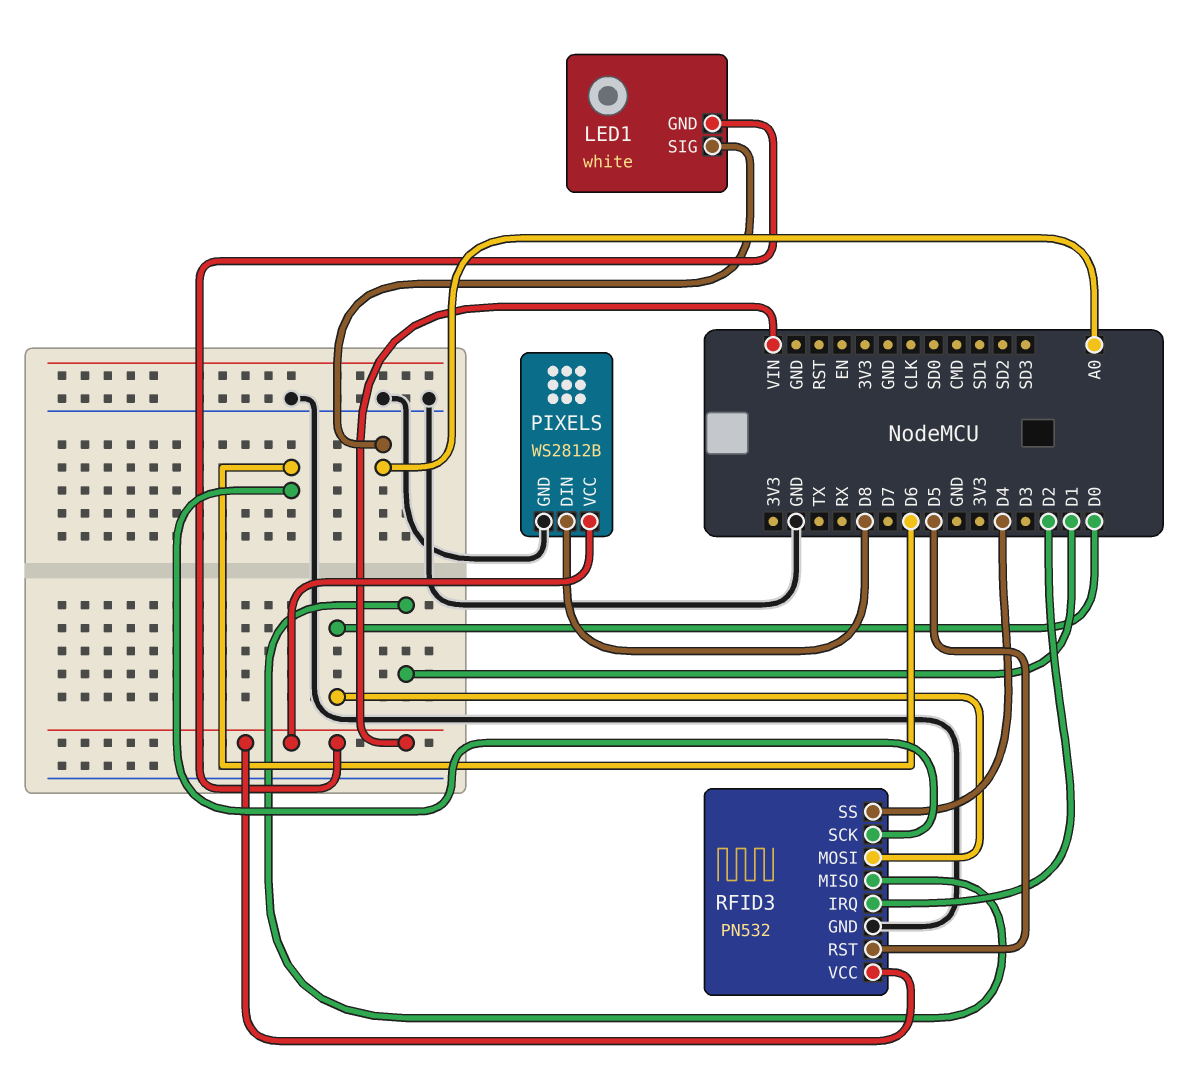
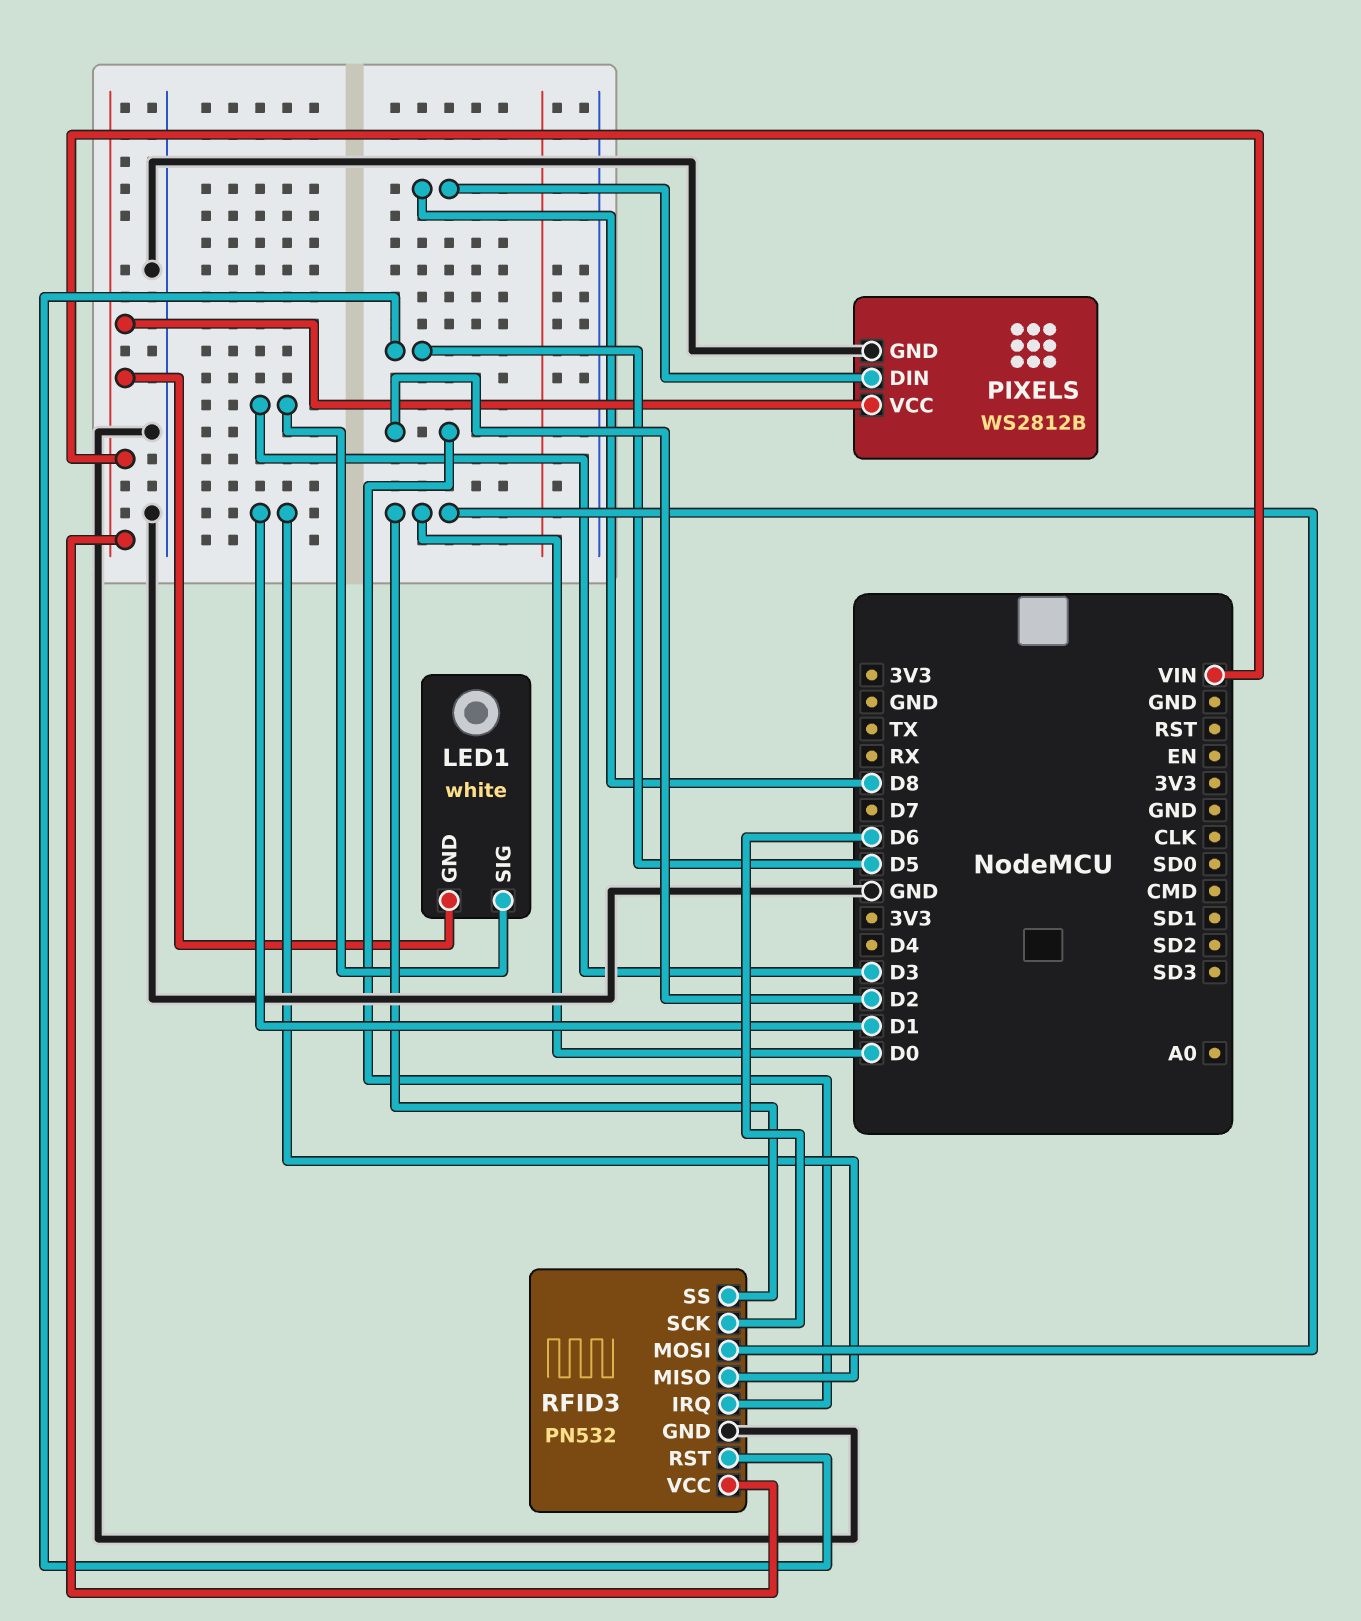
LED1 pin SIG: A0 -> D3
RFID3 pin SS: D4 -> D0

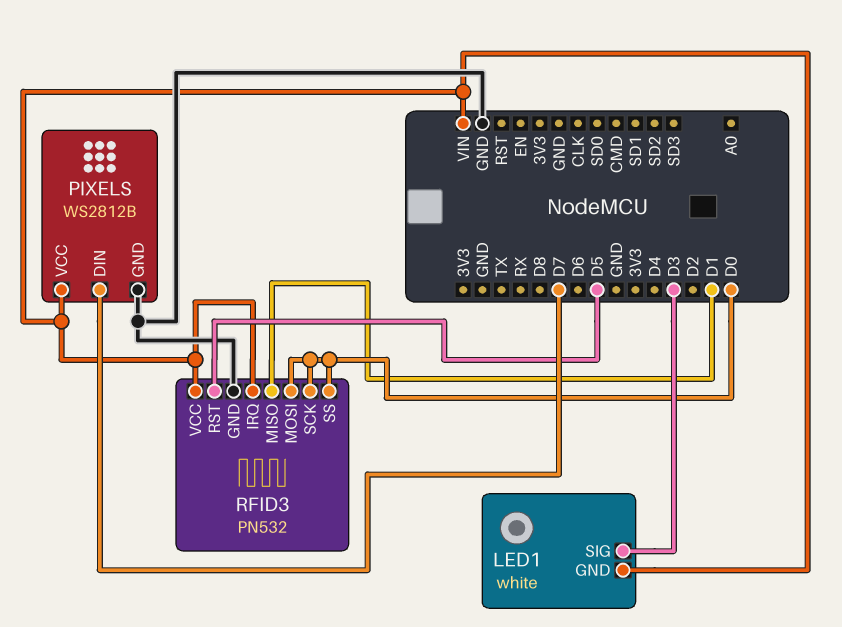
PIXELS pin DIN: D8 -> D7
RFID3 pin IRQ: D2 -> VIN
RFID3 pin SCK: D6 -> D0

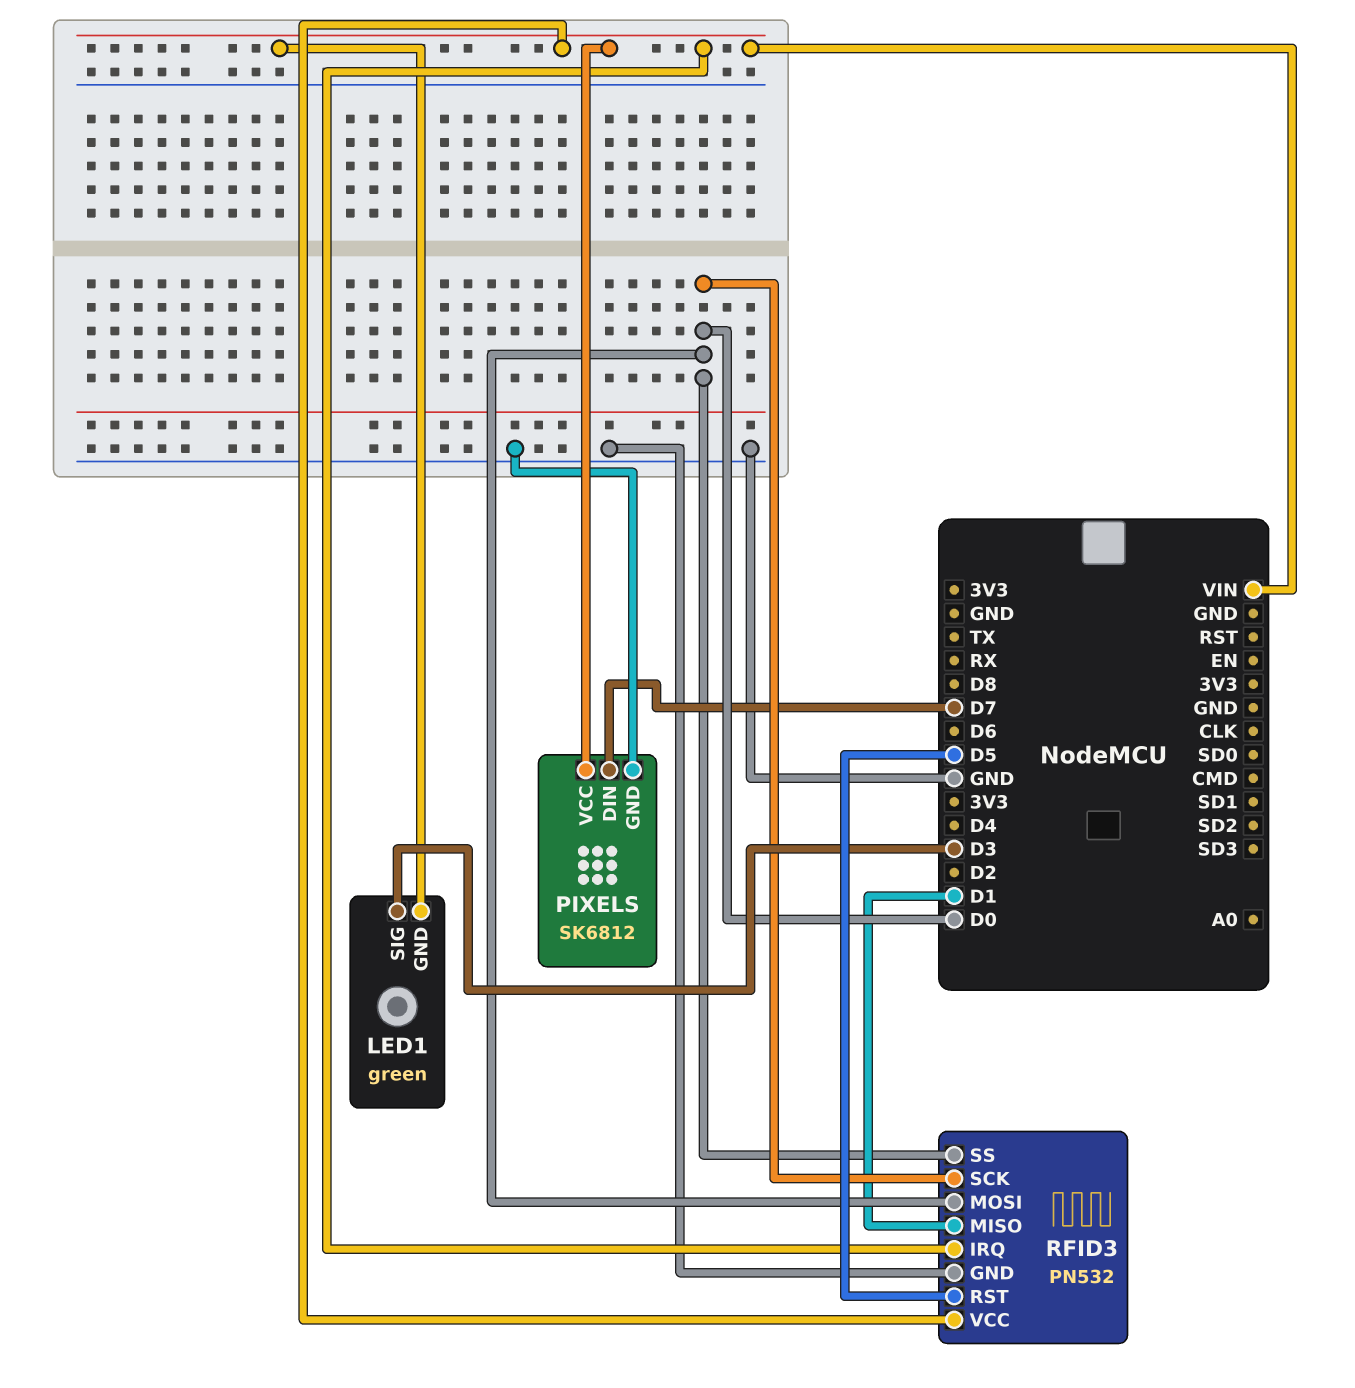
LED1: white -> green
PIXELS: WS2812B -> SK6812

